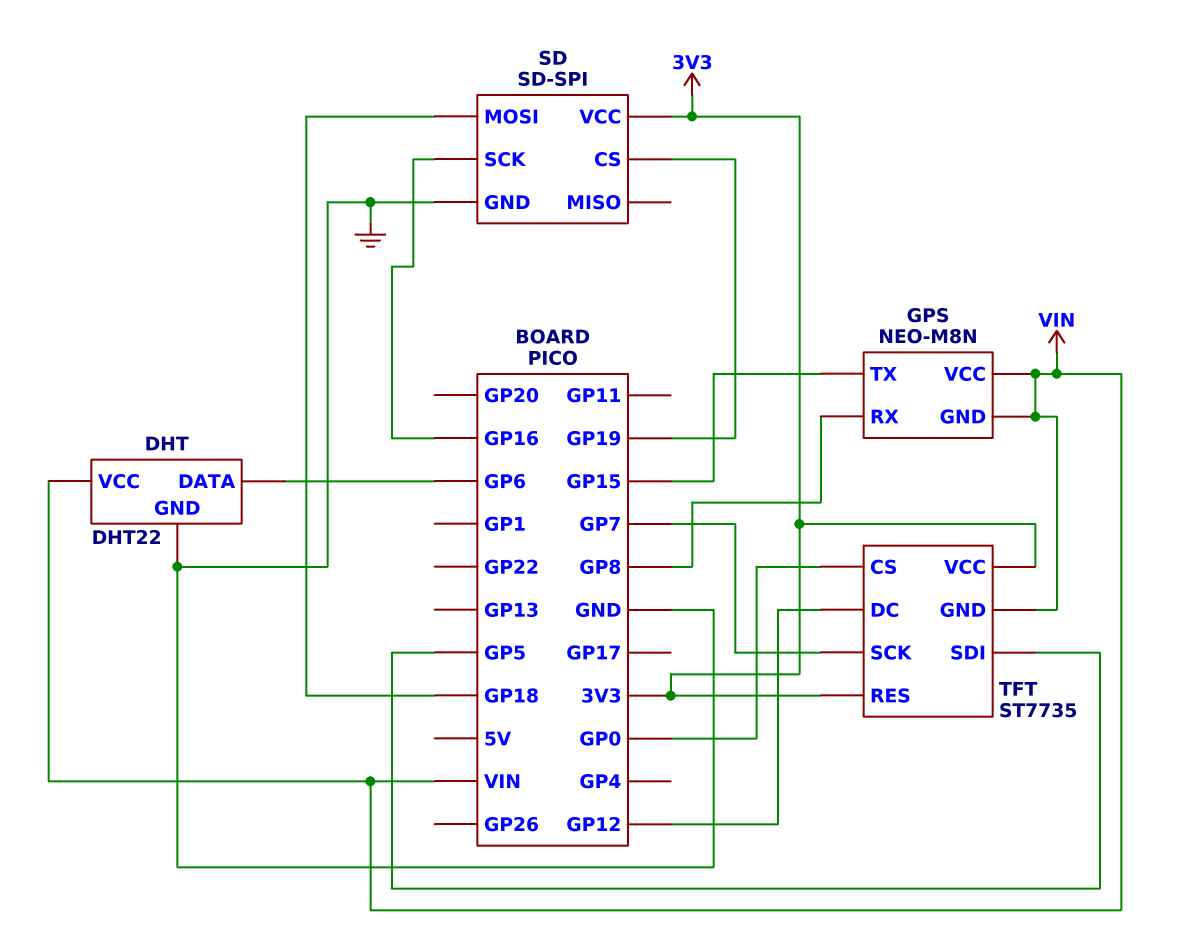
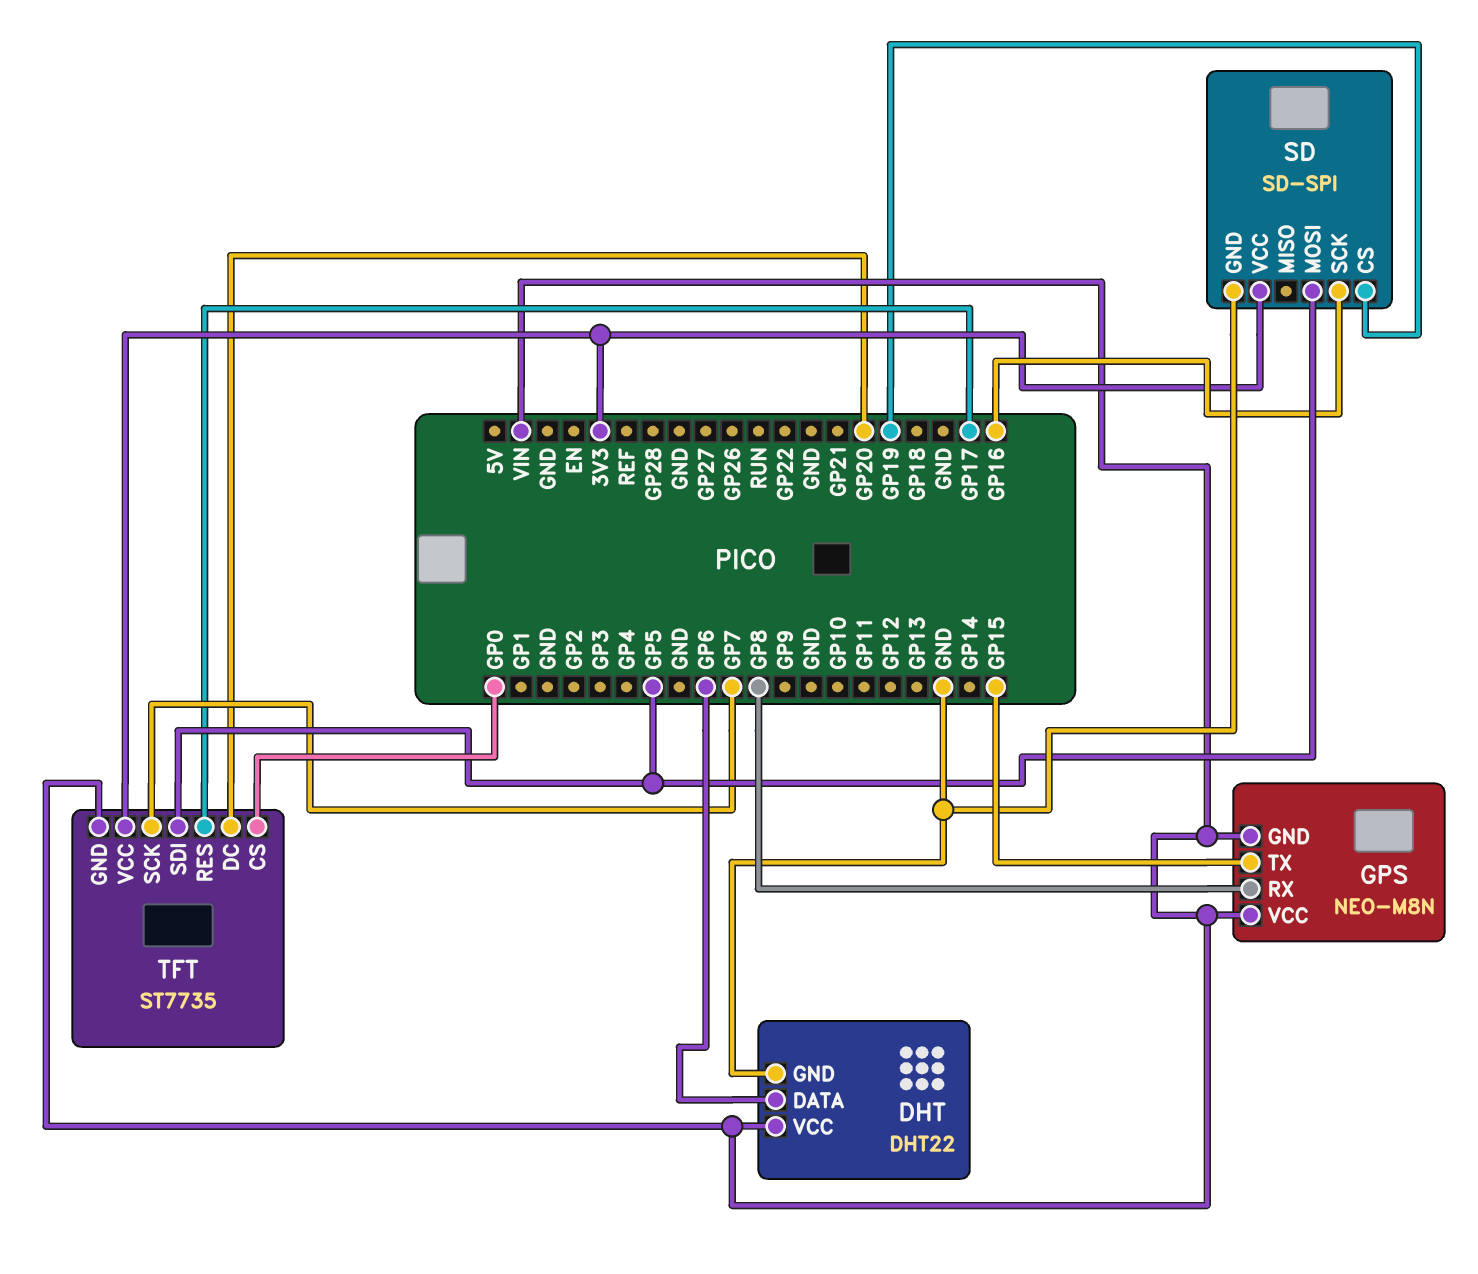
SD pin MOSI: GP18 -> GP5
TFT pin DC: GP12 -> GP20
TFT pin RES: 3V3 -> GP17

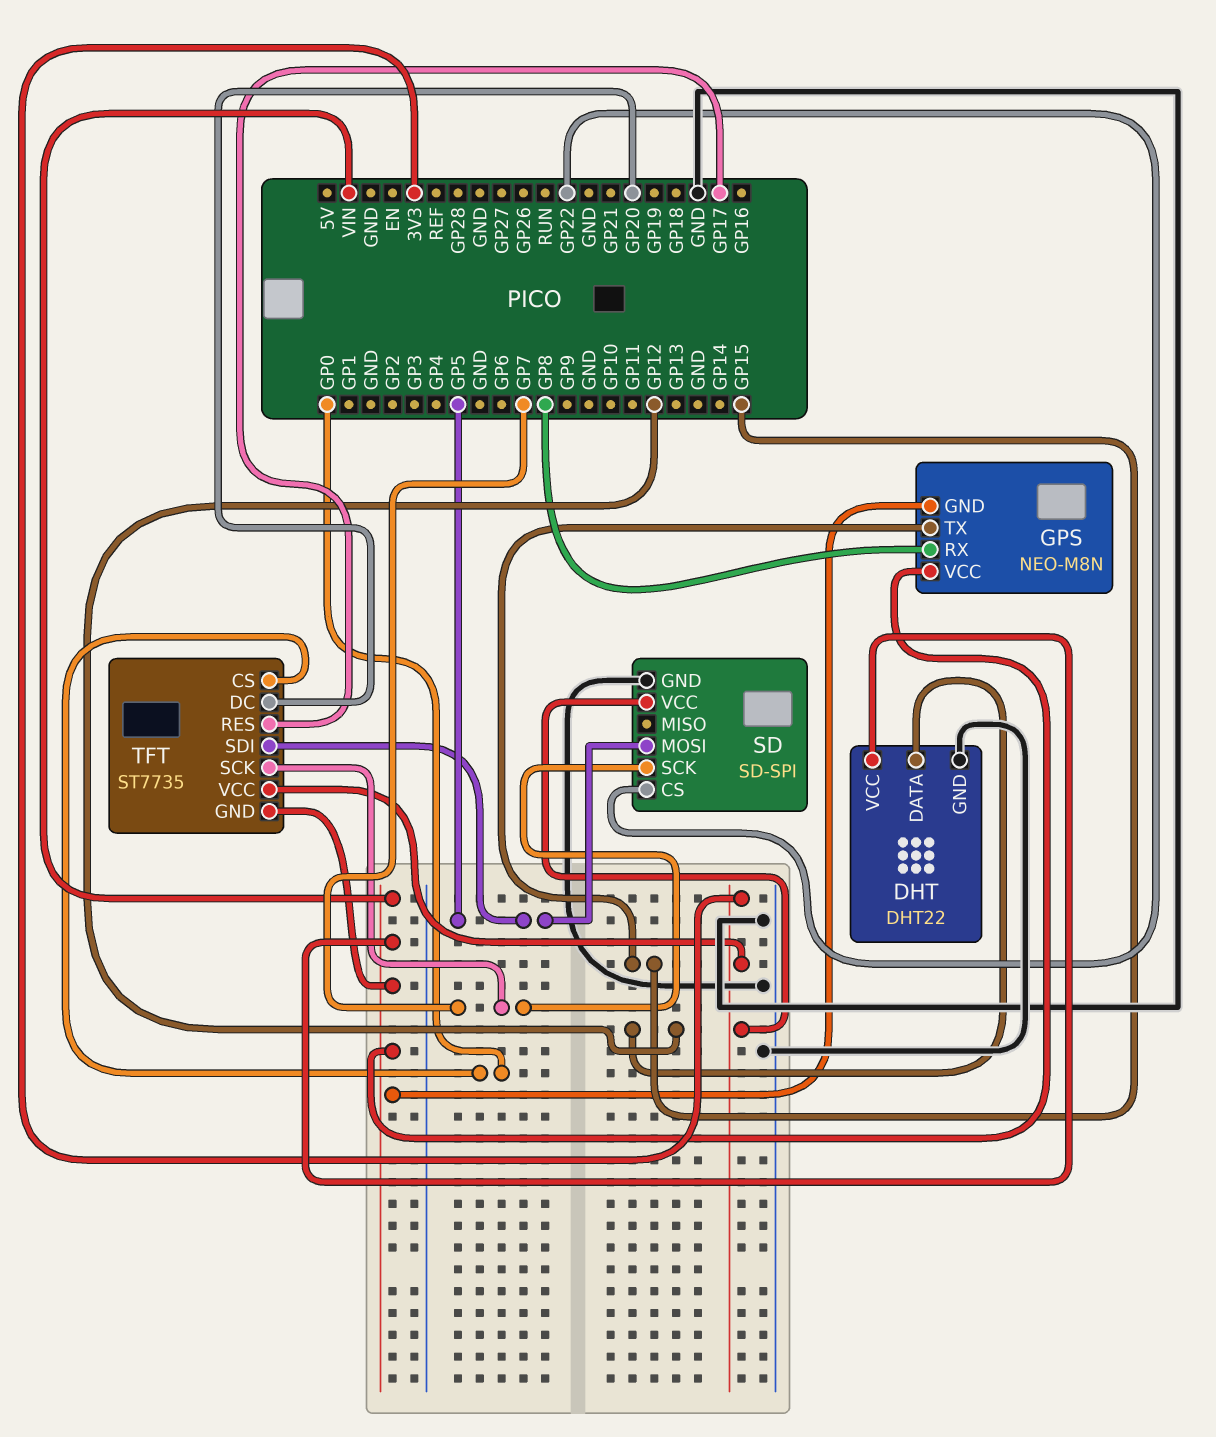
DHT pin DATA: GP6 -> GP12
SD pin CS: GP19 -> GP22
SD pin SCK: GP16 -> GP7

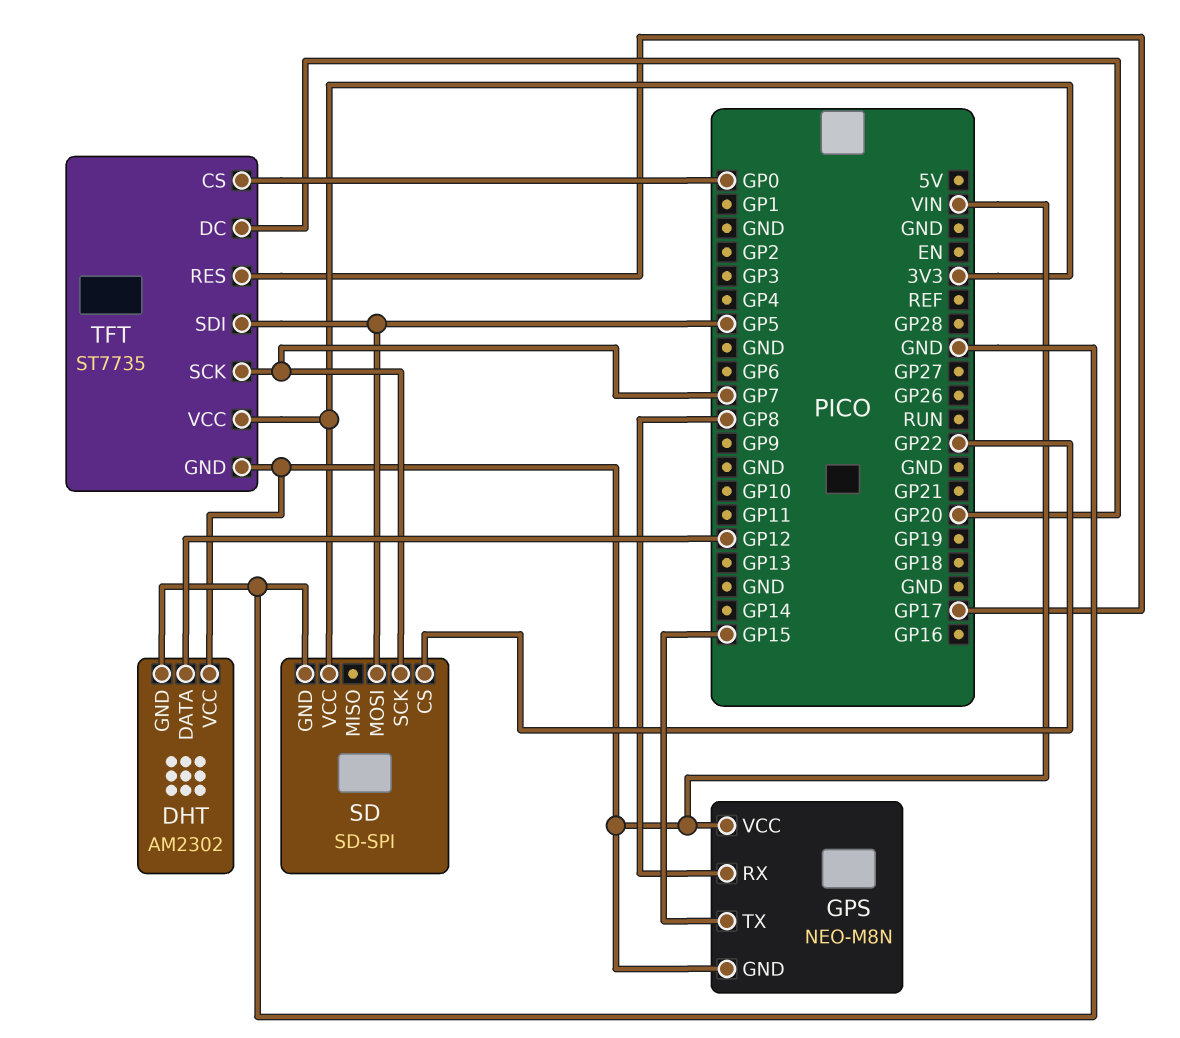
DHT: DHT22 -> AM2302

